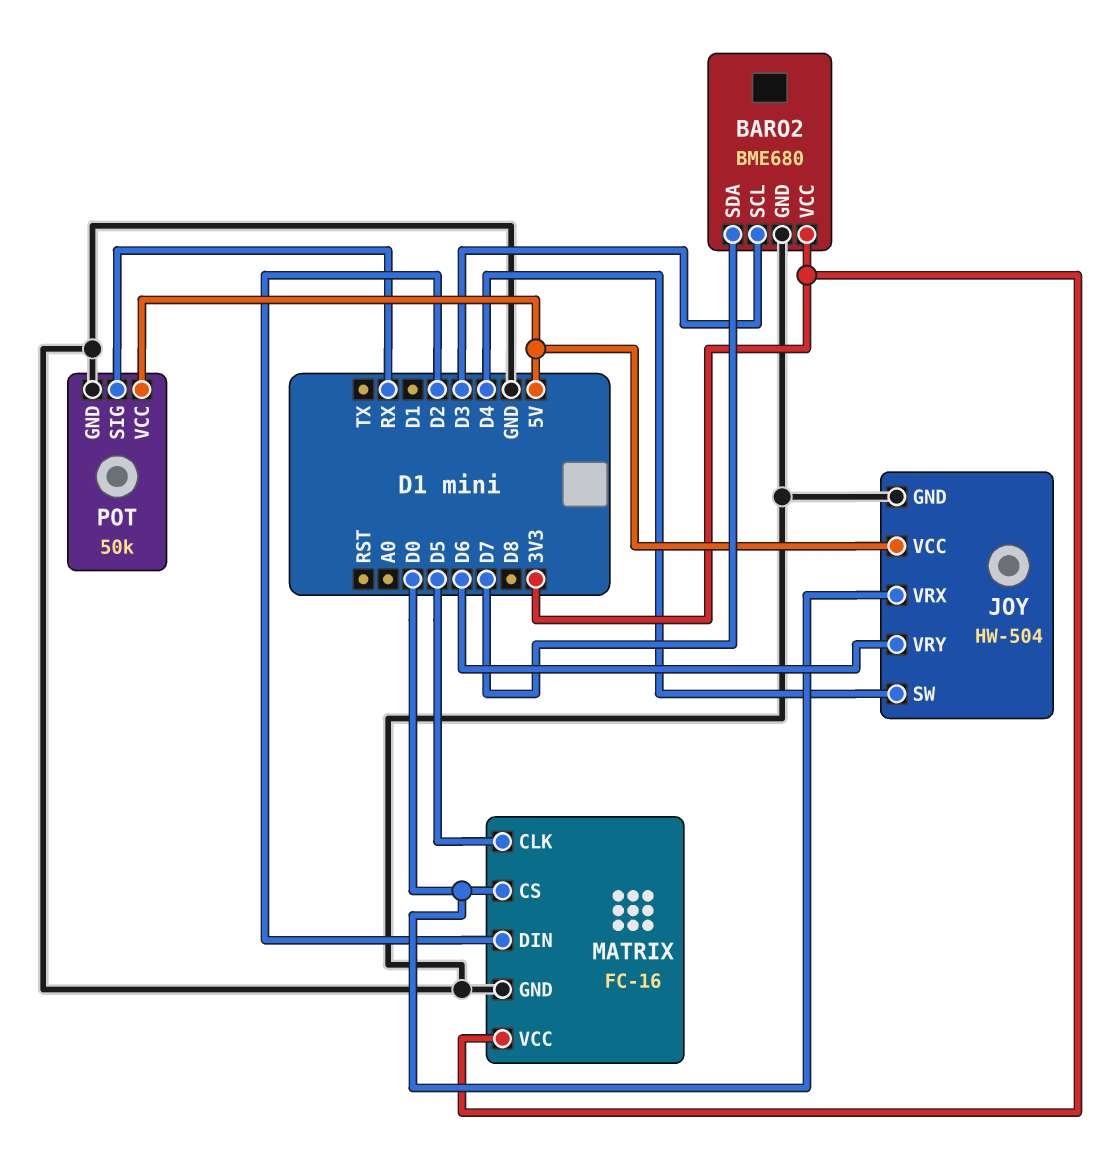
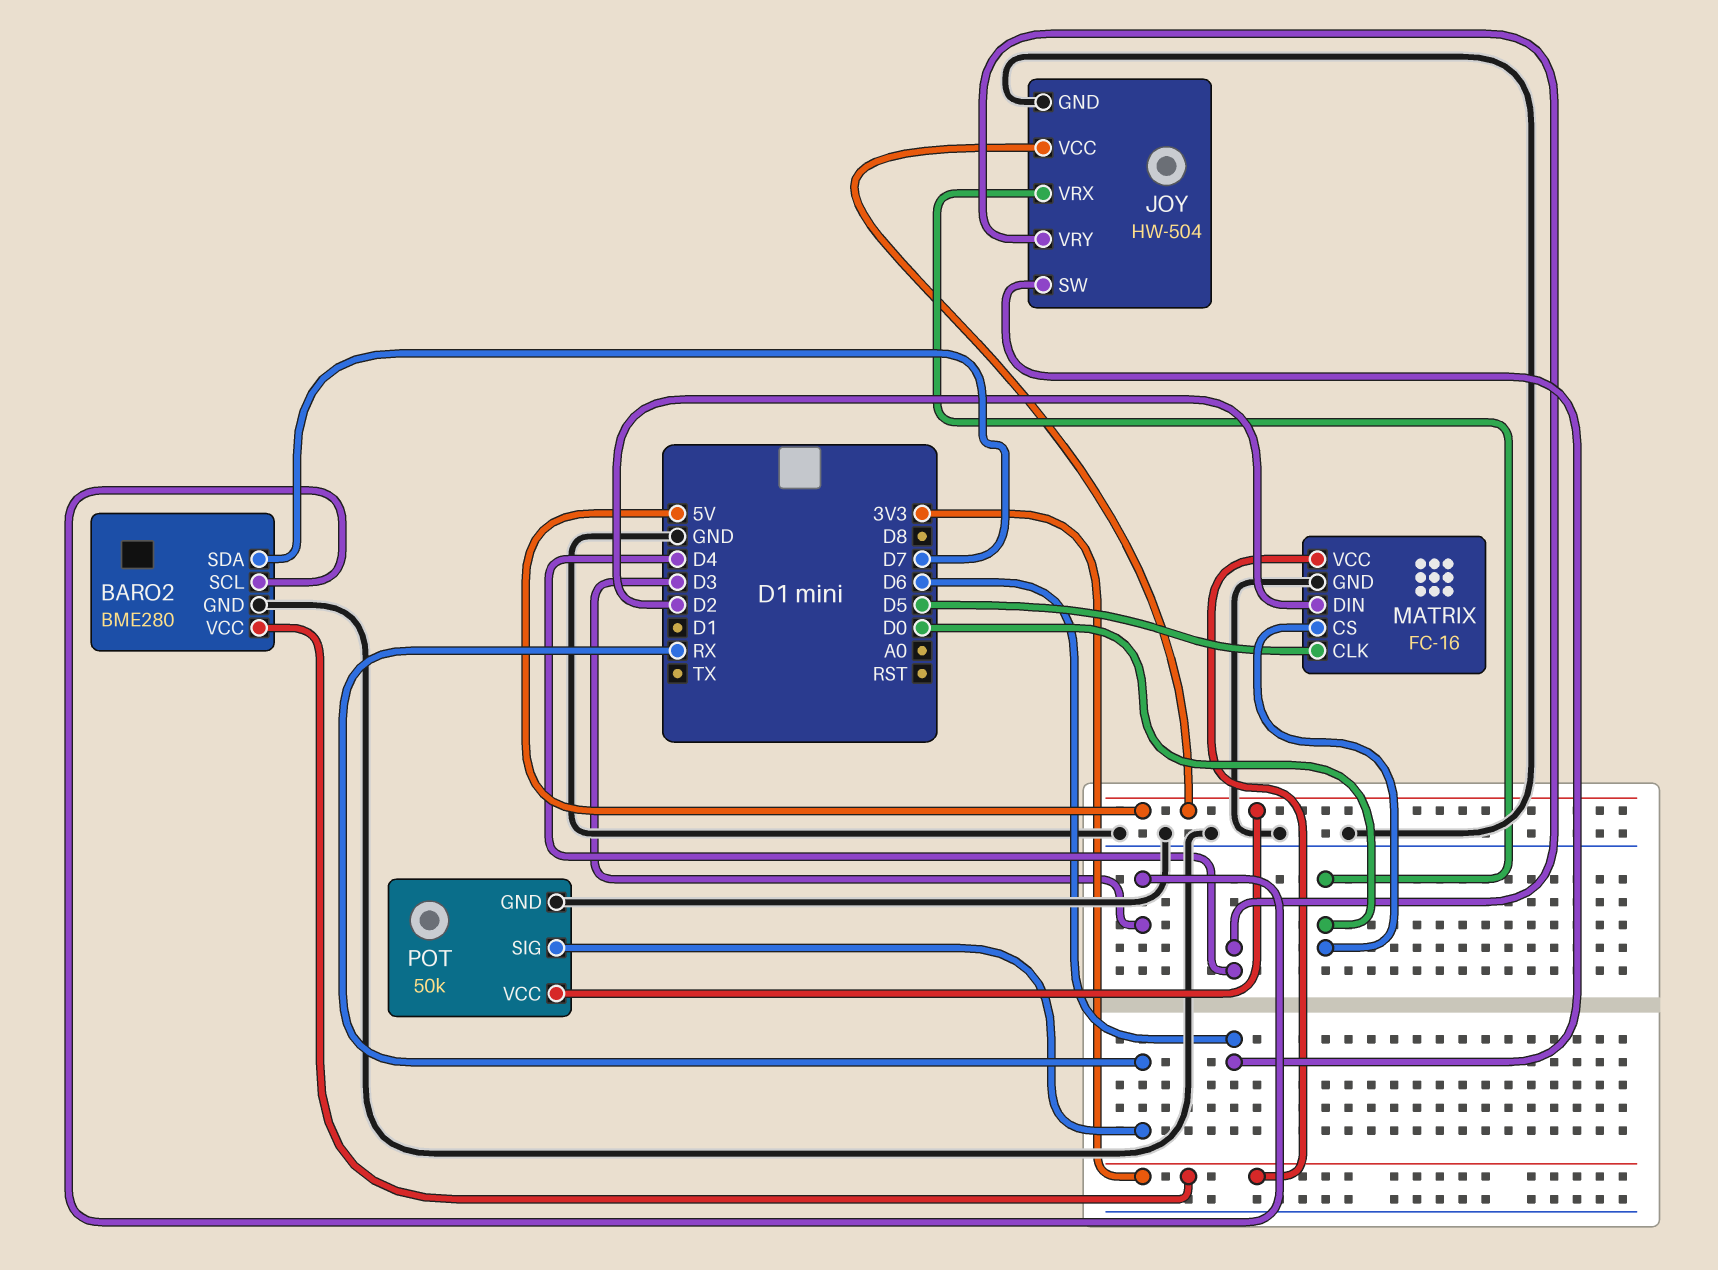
BARO2: BME680 -> BME280
JOY pin SW: D4 -> D6
JOY pin VRY: D6 -> D4

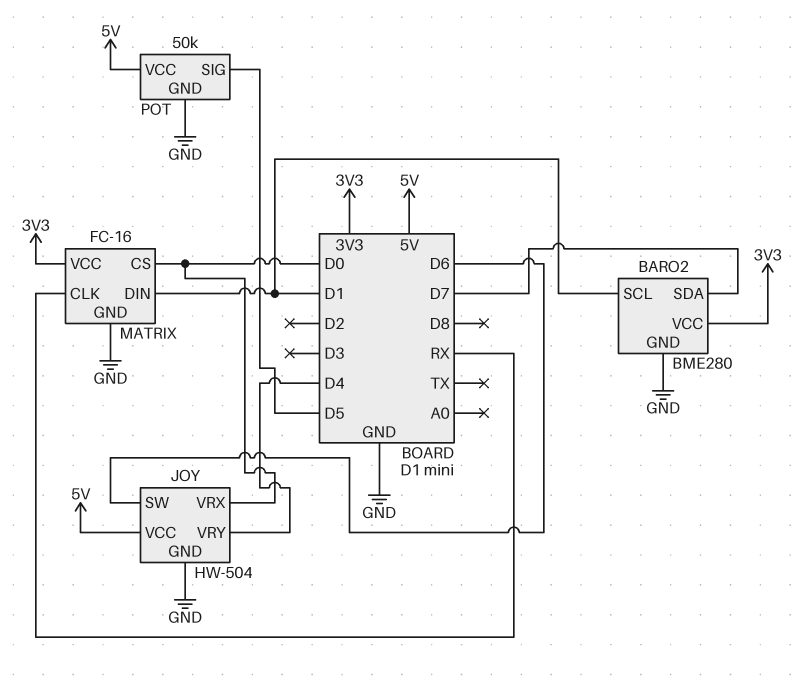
BARO2 pin SCL: D3 -> D1
MATRIX pin CLK: D5 -> RX
MATRIX pin DIN: D2 -> D1
POT pin SIG: RX -> D5

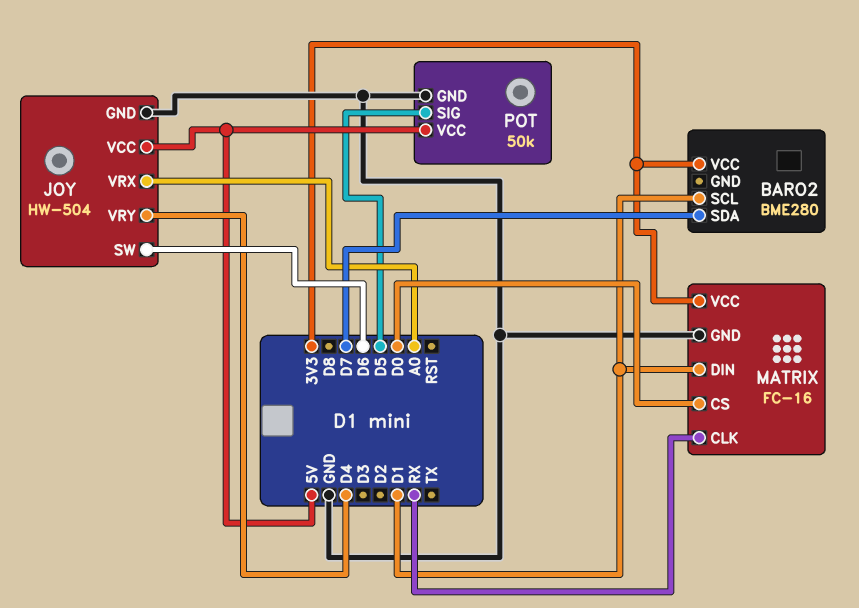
BARO2 pin GND: GND -> none
JOY pin VRX: D0 -> A0

